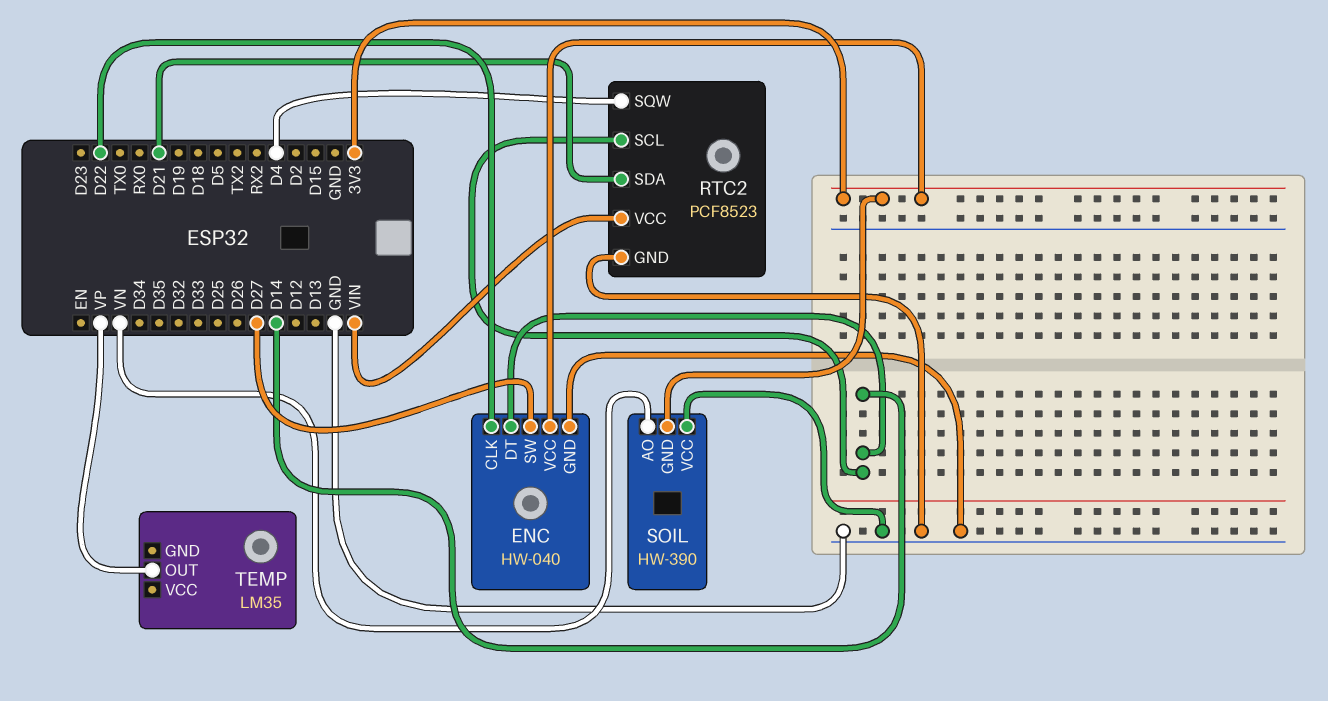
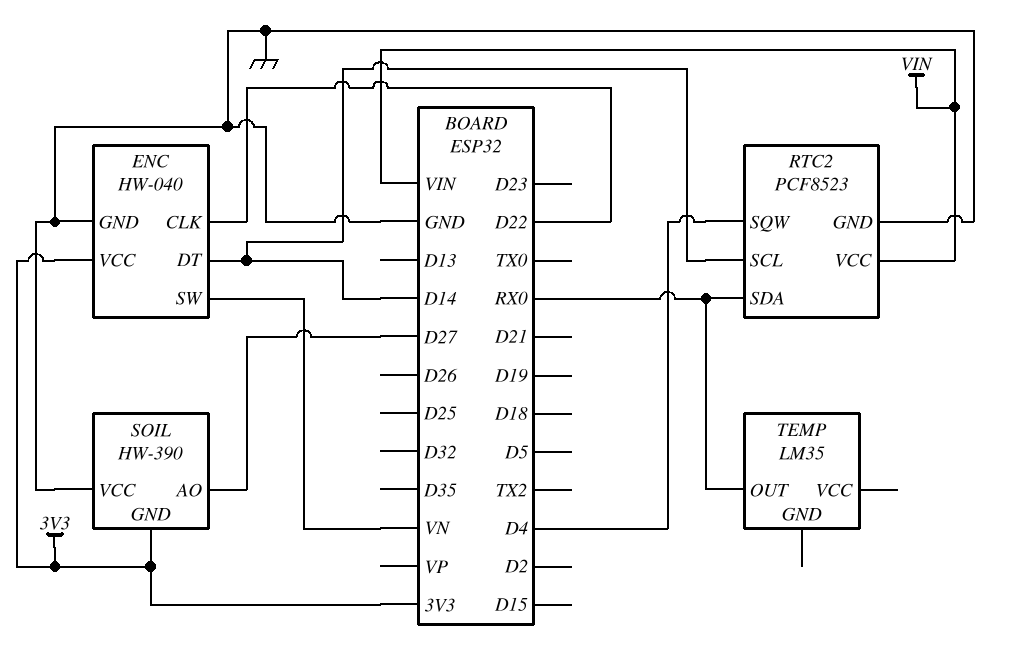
ENC pin SW: D27 -> VN
RTC2 pin SDA: D21 -> RX0
SOIL pin AO: VN -> D27
TEMP pin OUT: VP -> RX0

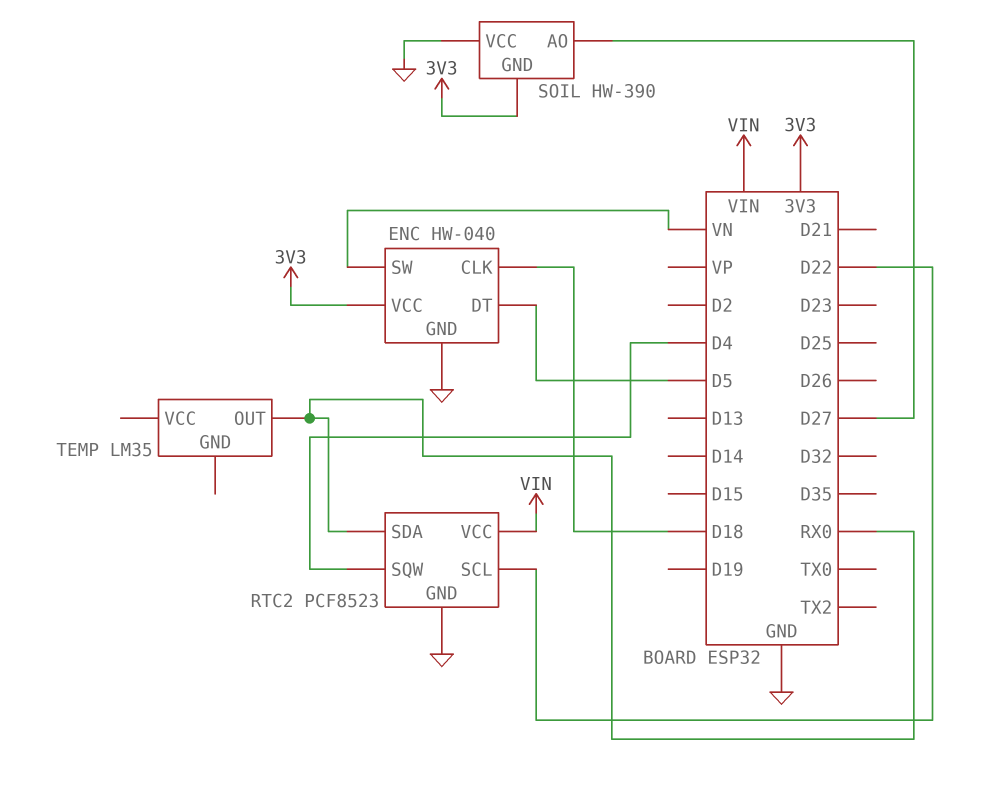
ENC pin CLK: D22 -> D18
ENC pin DT: D14 -> D5
RTC2 pin SCL: D14 -> D22

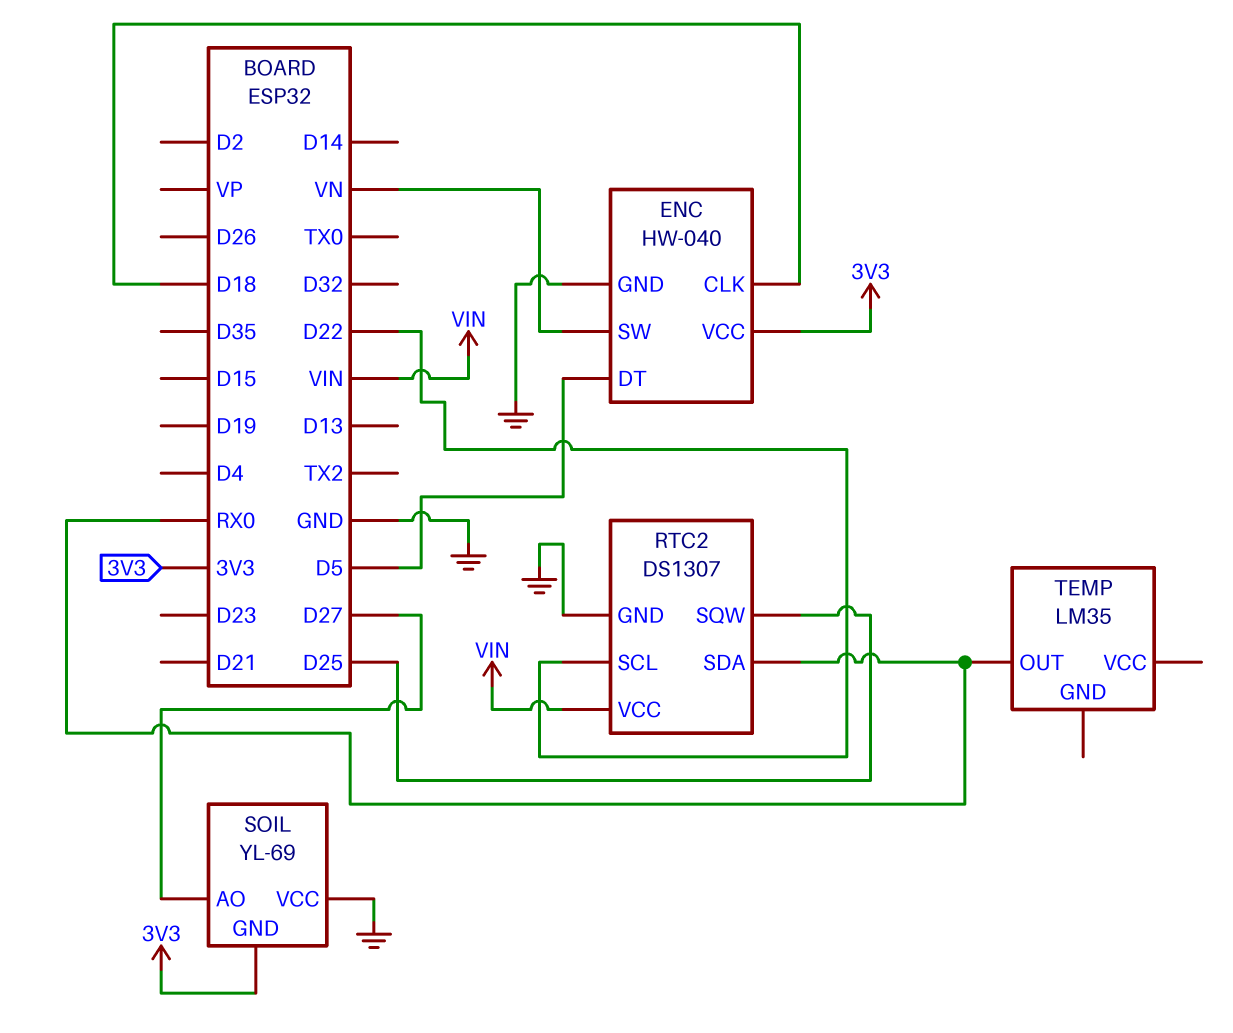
RTC2: PCF8523 -> DS1307
RTC2 pin SQW: D4 -> D25
SOIL: HW-390 -> YL-69

